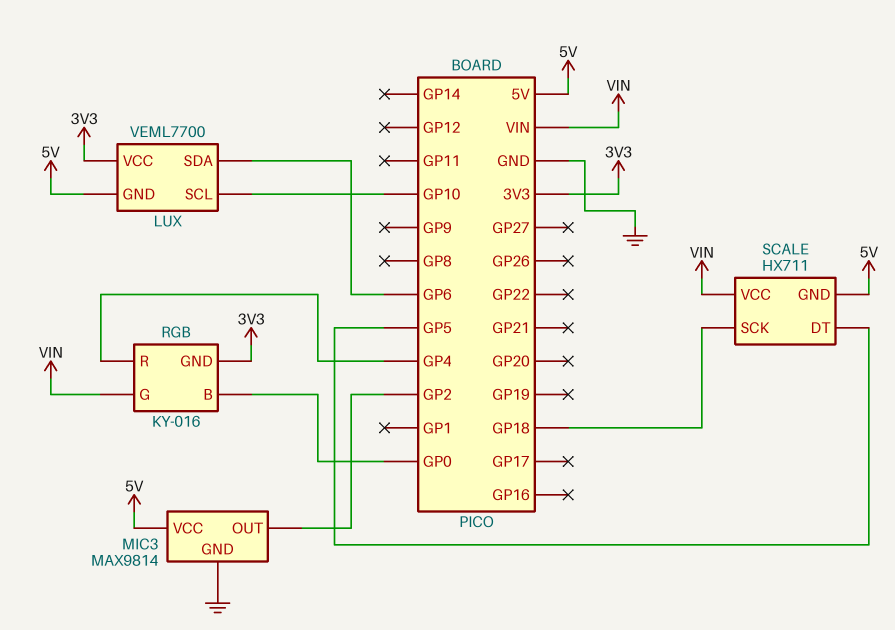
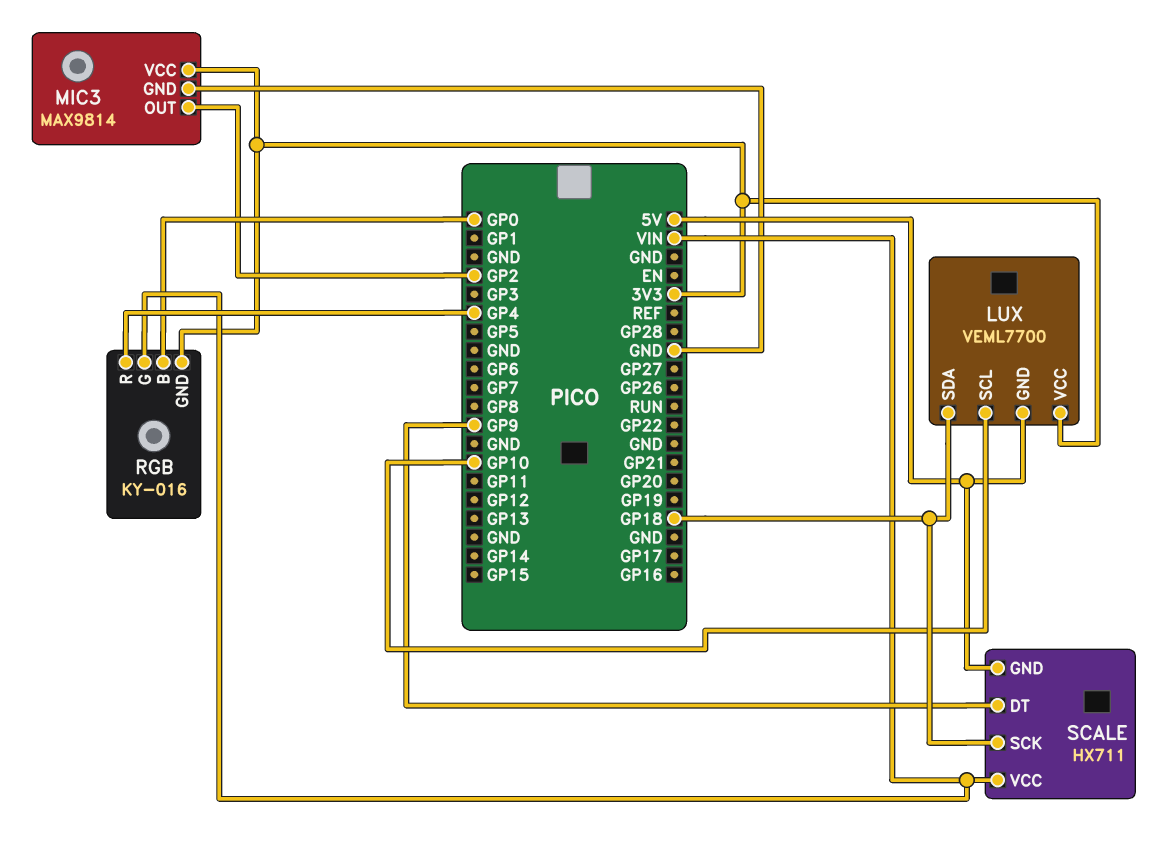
LUX pin SDA: GP6 -> GP18
MIC3 pin VCC: 5V -> 3V3
SCALE pin DT: GP5 -> GP9

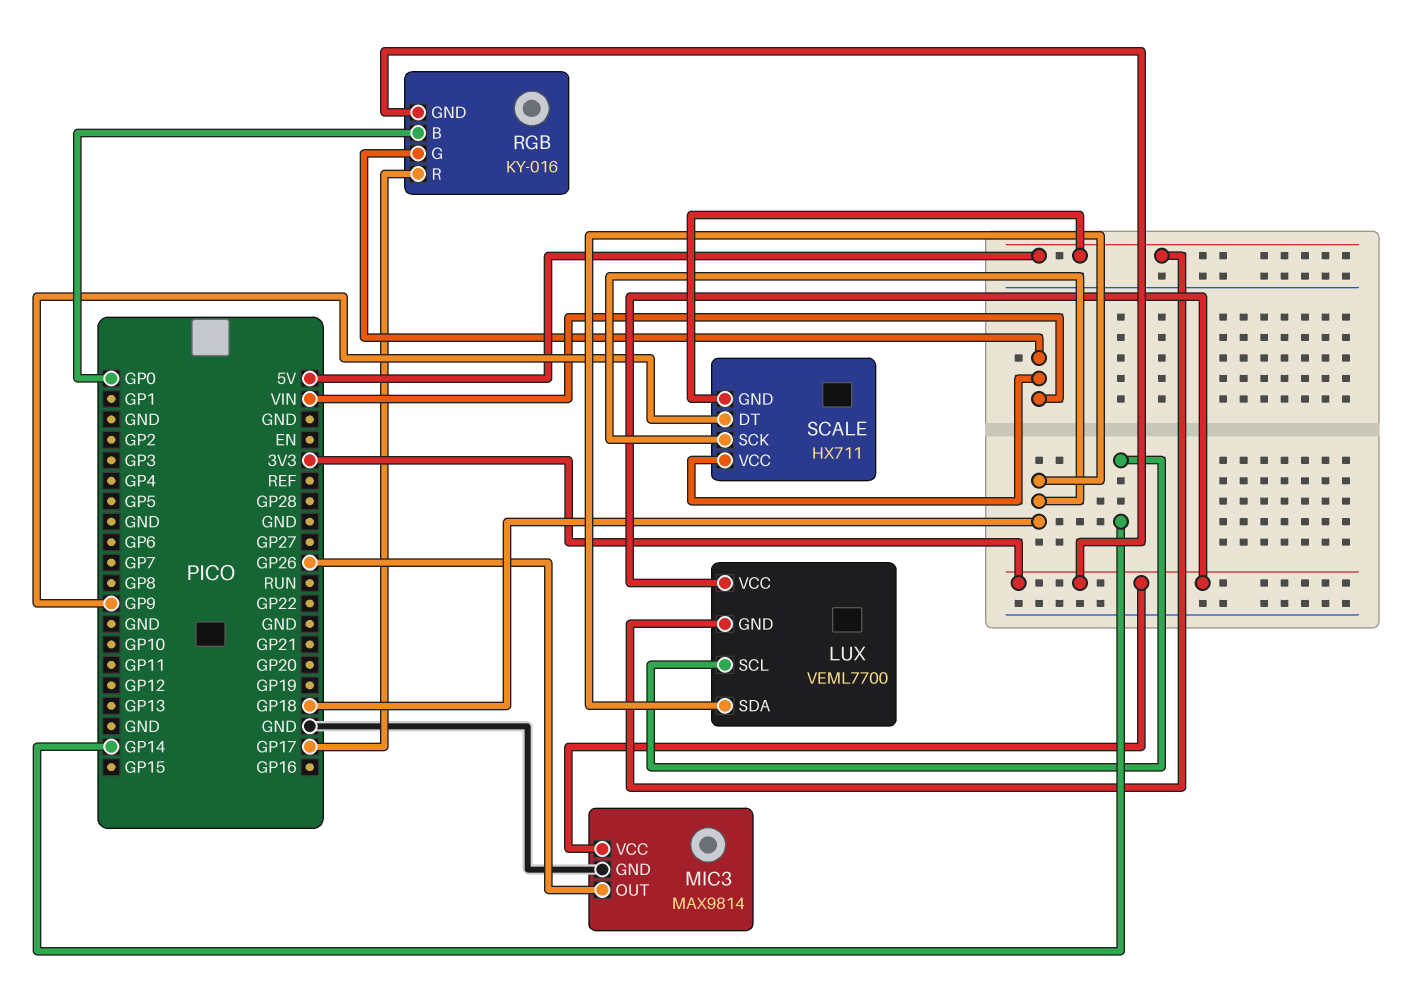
LUX pin SCL: GP10 -> GP14
MIC3 pin OUT: GP2 -> GP26
RGB pin R: GP4 -> GP17

